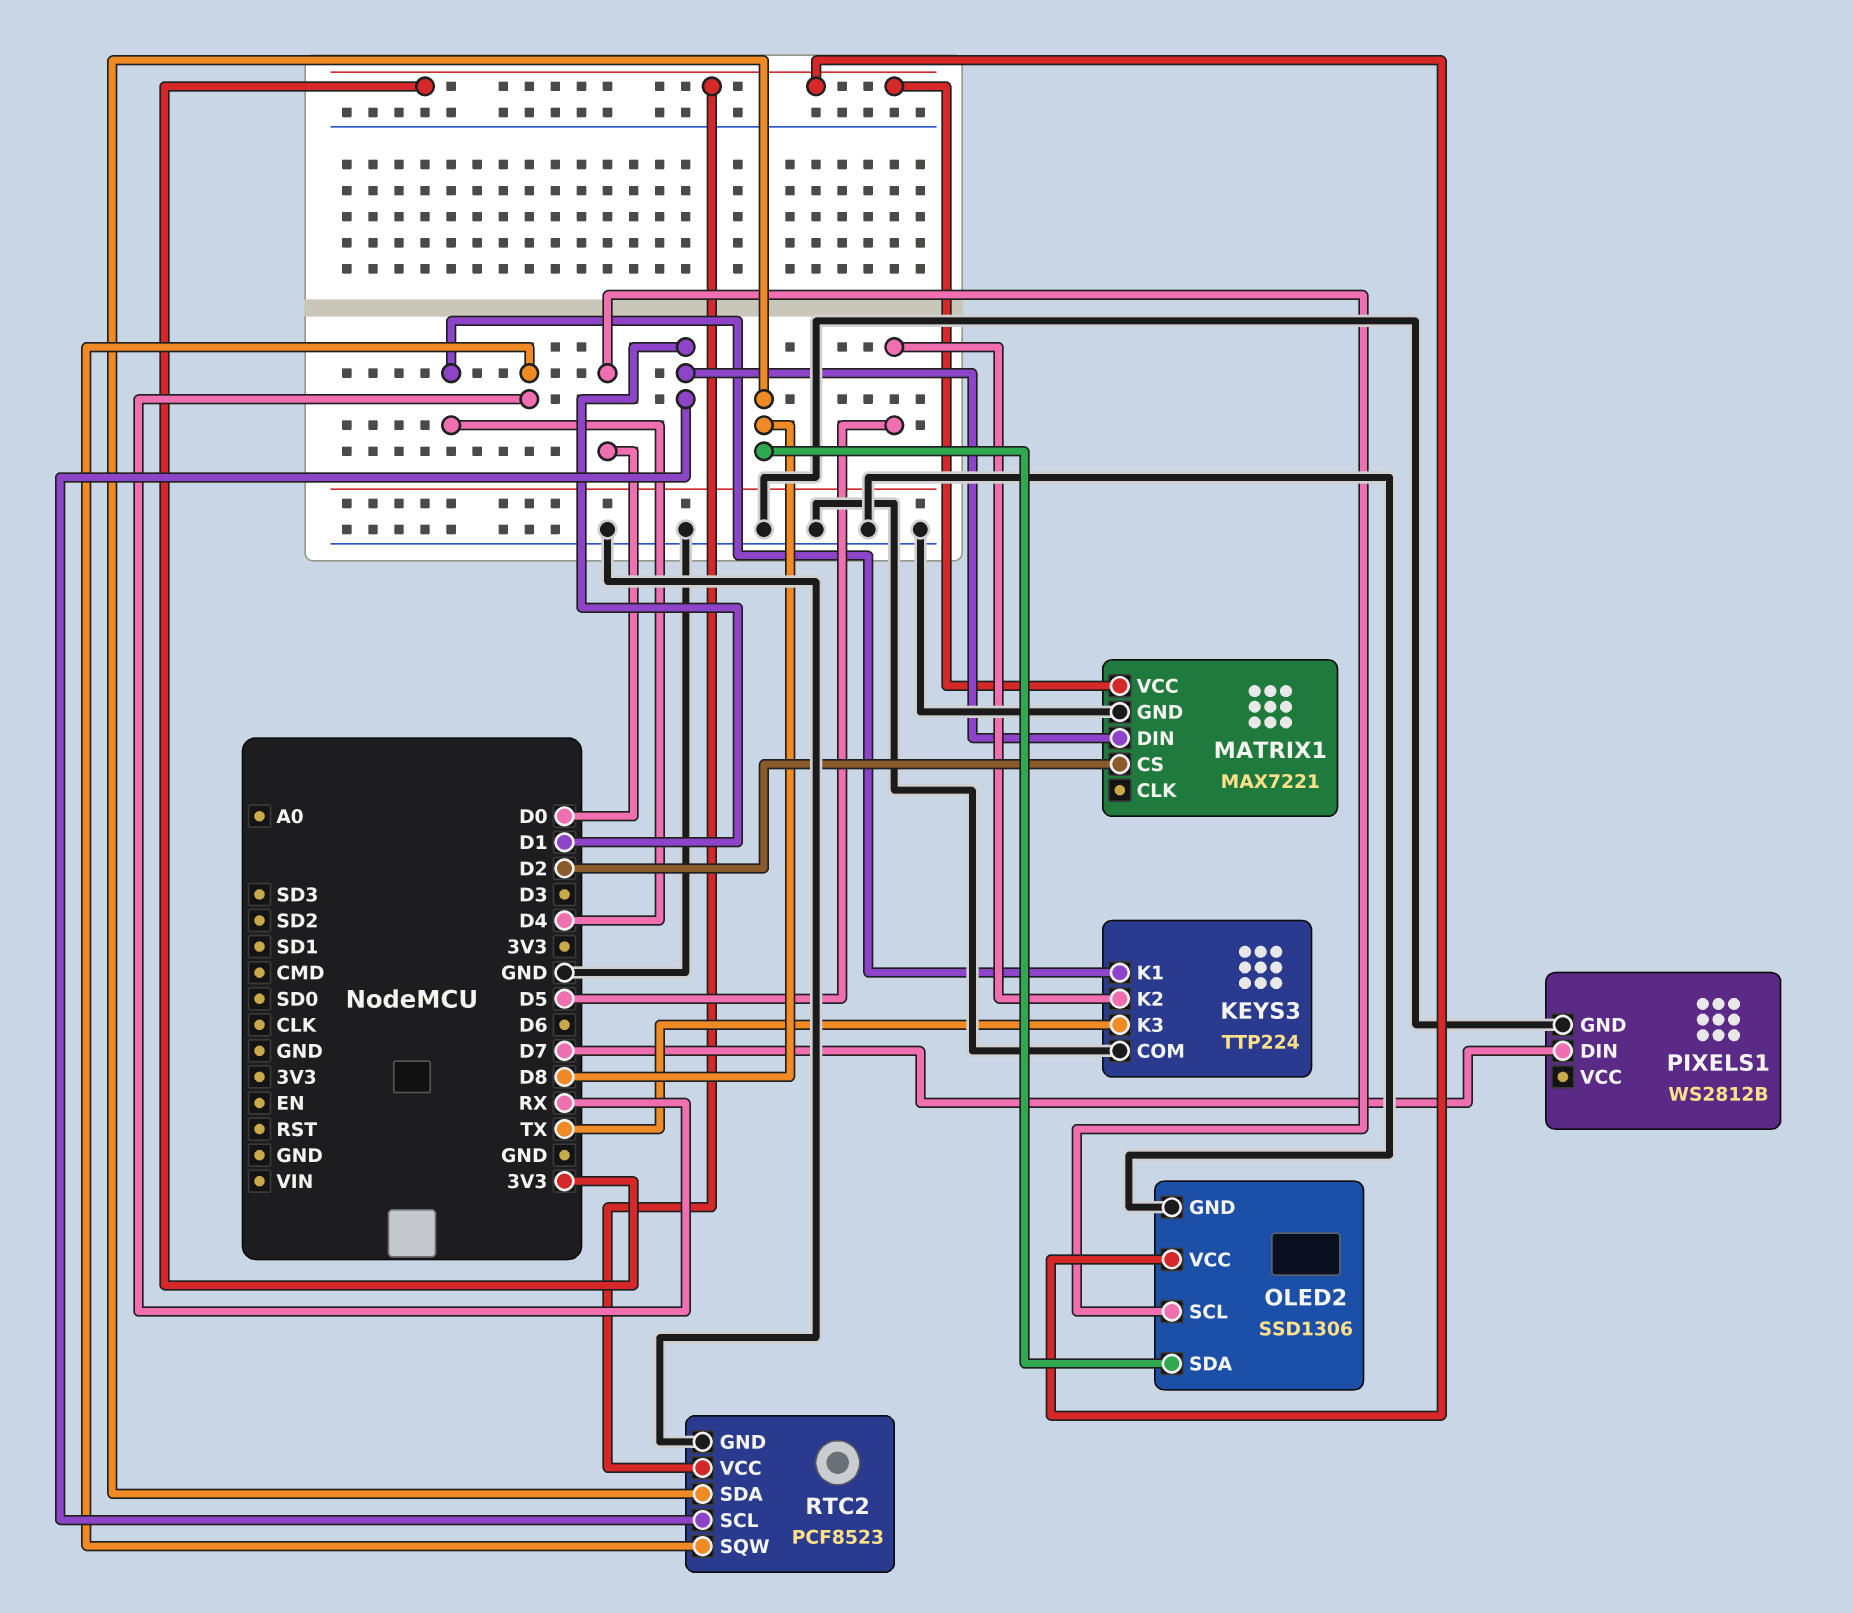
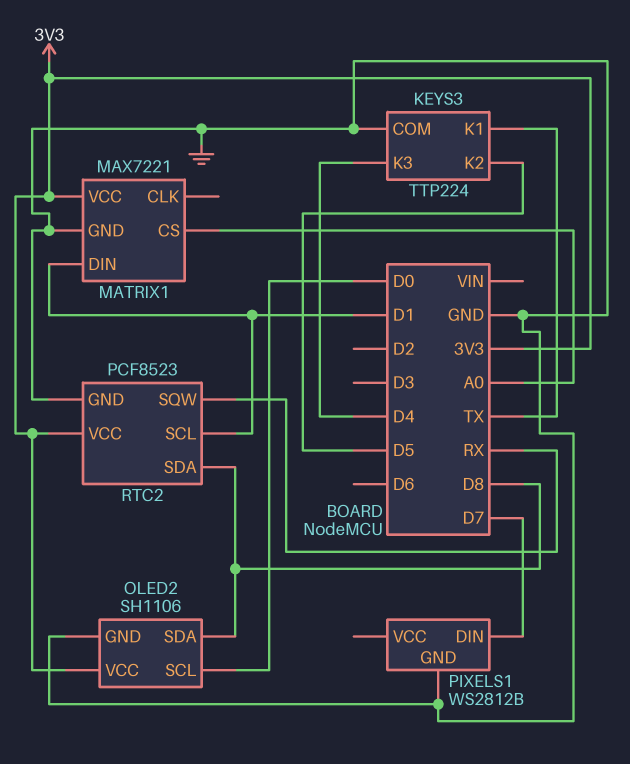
KEYS3 pin K1: D4 -> TX
KEYS3 pin K3: TX -> D4
MATRIX1 pin CS: D2 -> A0
OLED2: SSD1306 -> SH1106

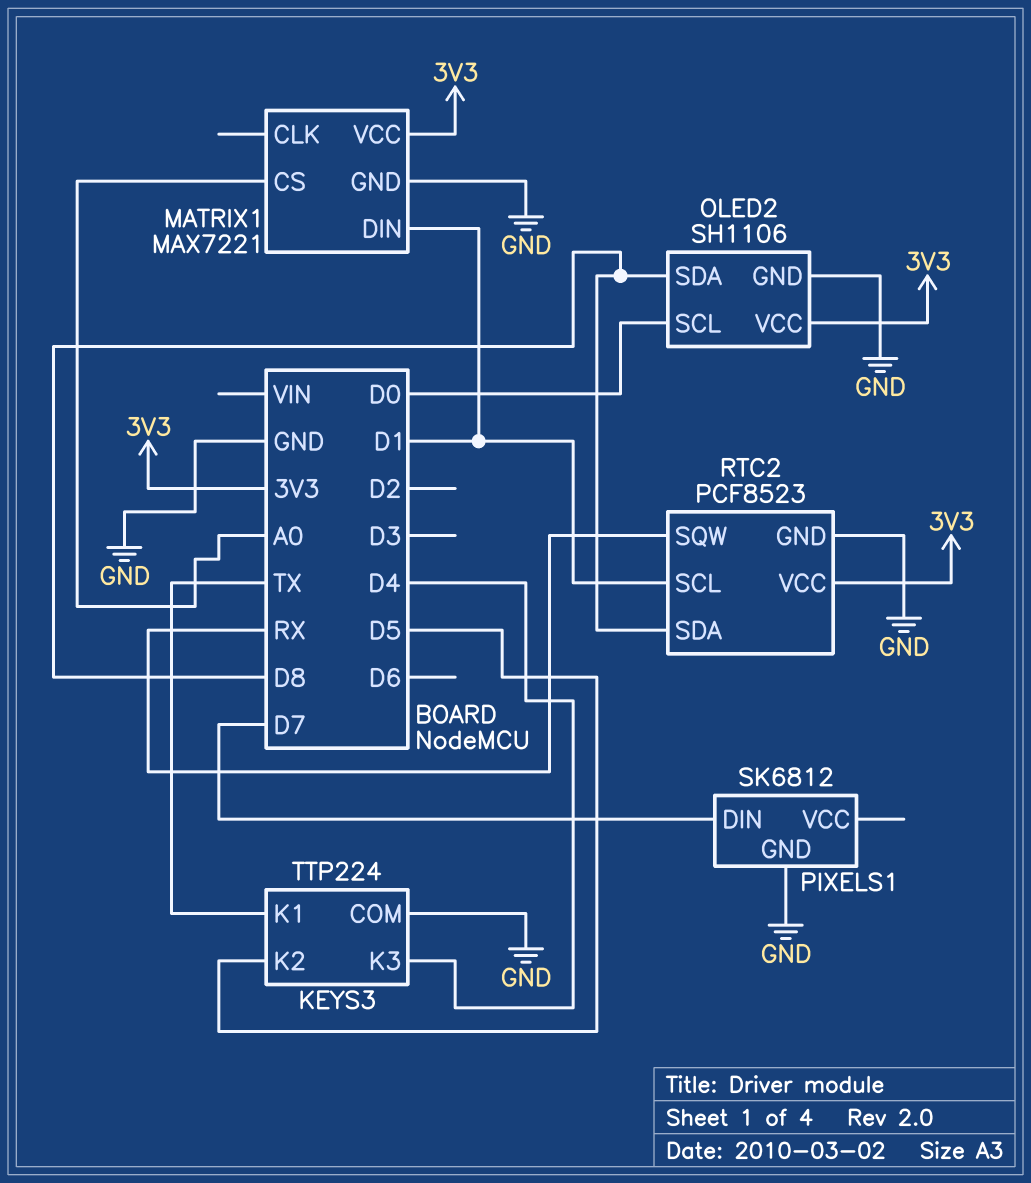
PIXELS1: WS2812B -> SK6812

